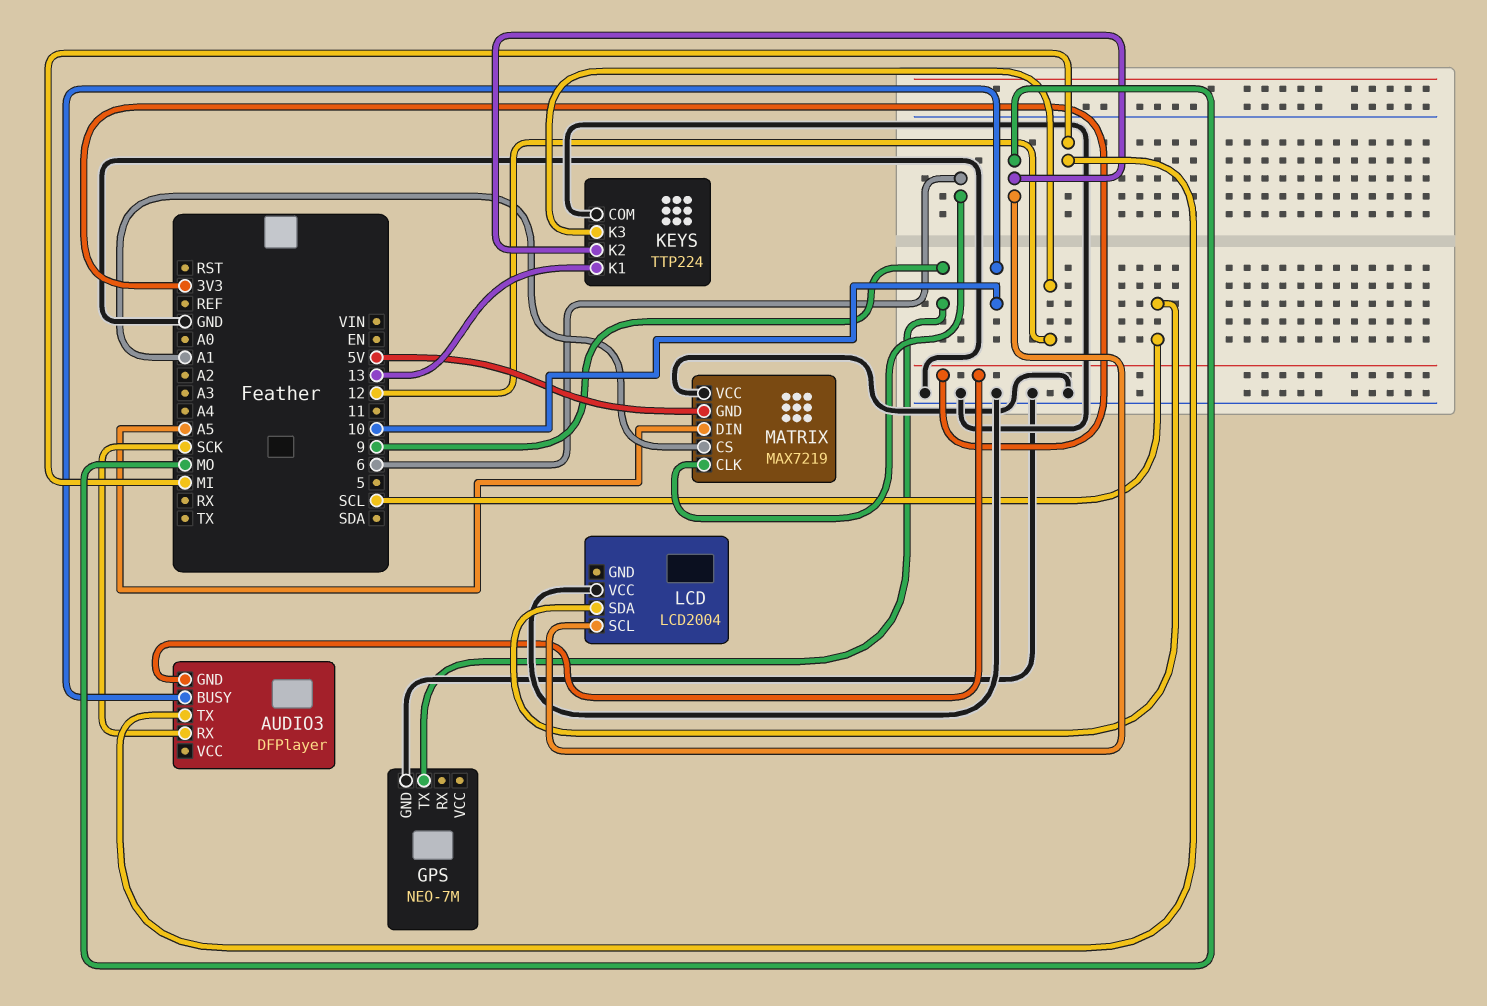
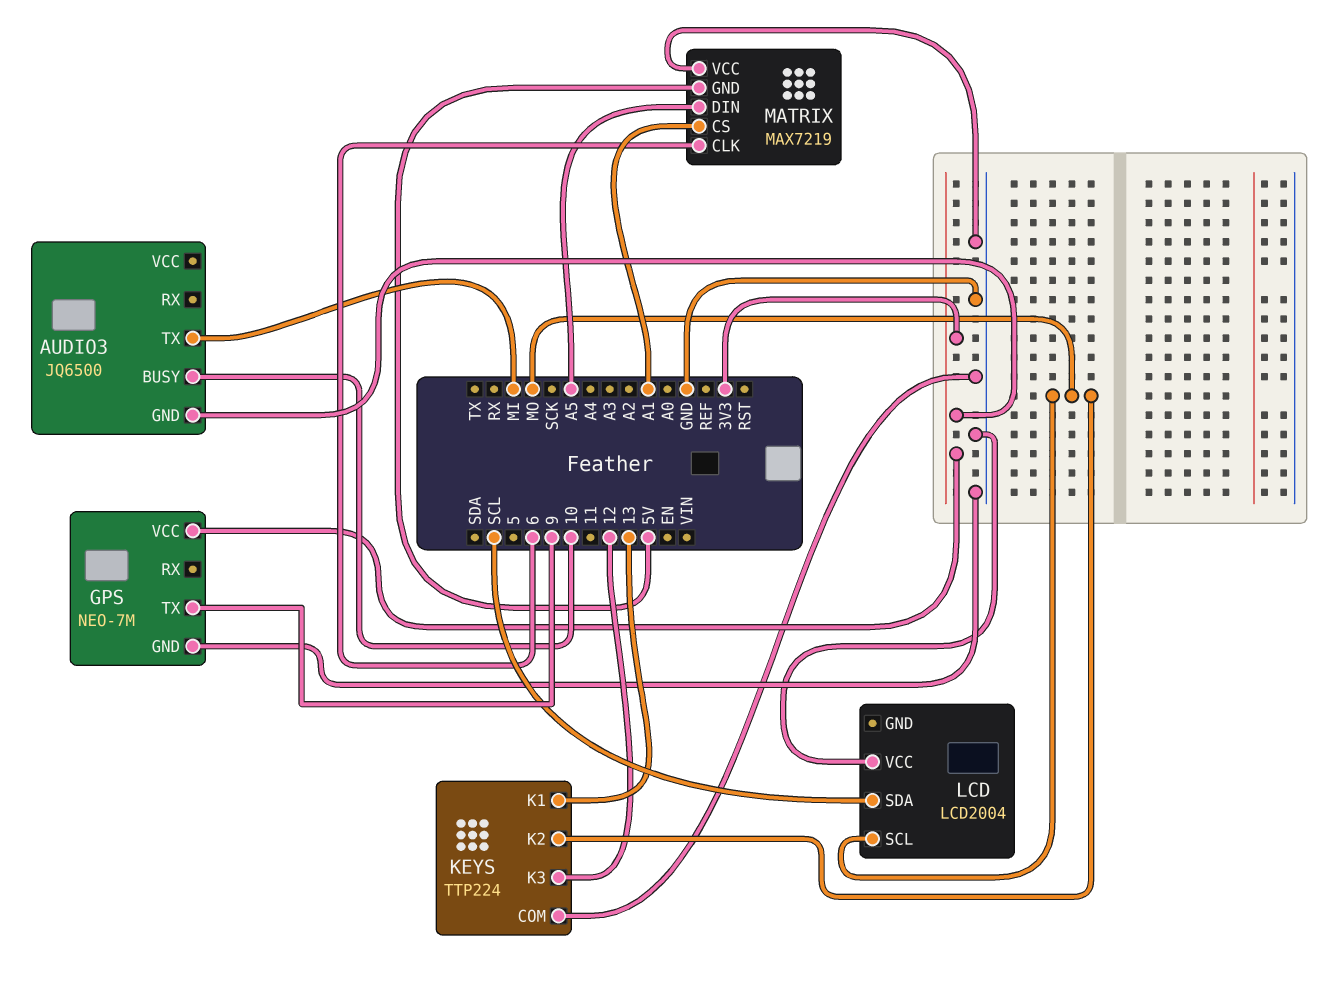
AUDIO3: DFPlayer -> JQ6500
AUDIO3 pin RX: SCK -> none
GPS pin VCC: none -> 3V3

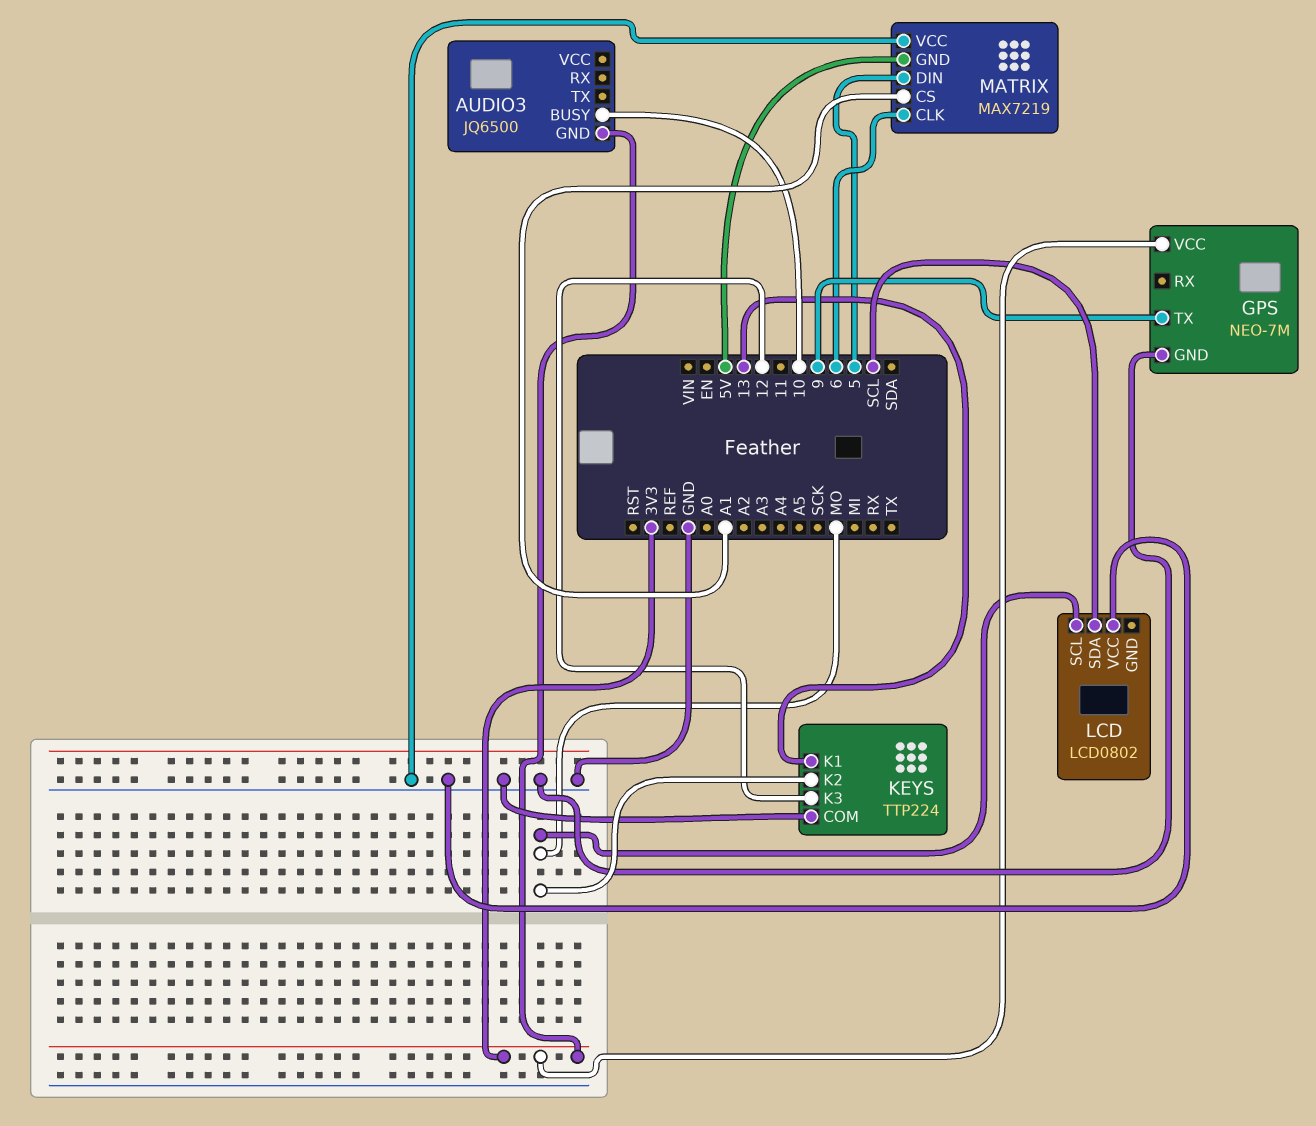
AUDIO3 pin TX: MI -> none
LCD: LCD2004 -> LCD0802
MATRIX pin DIN: A5 -> 5

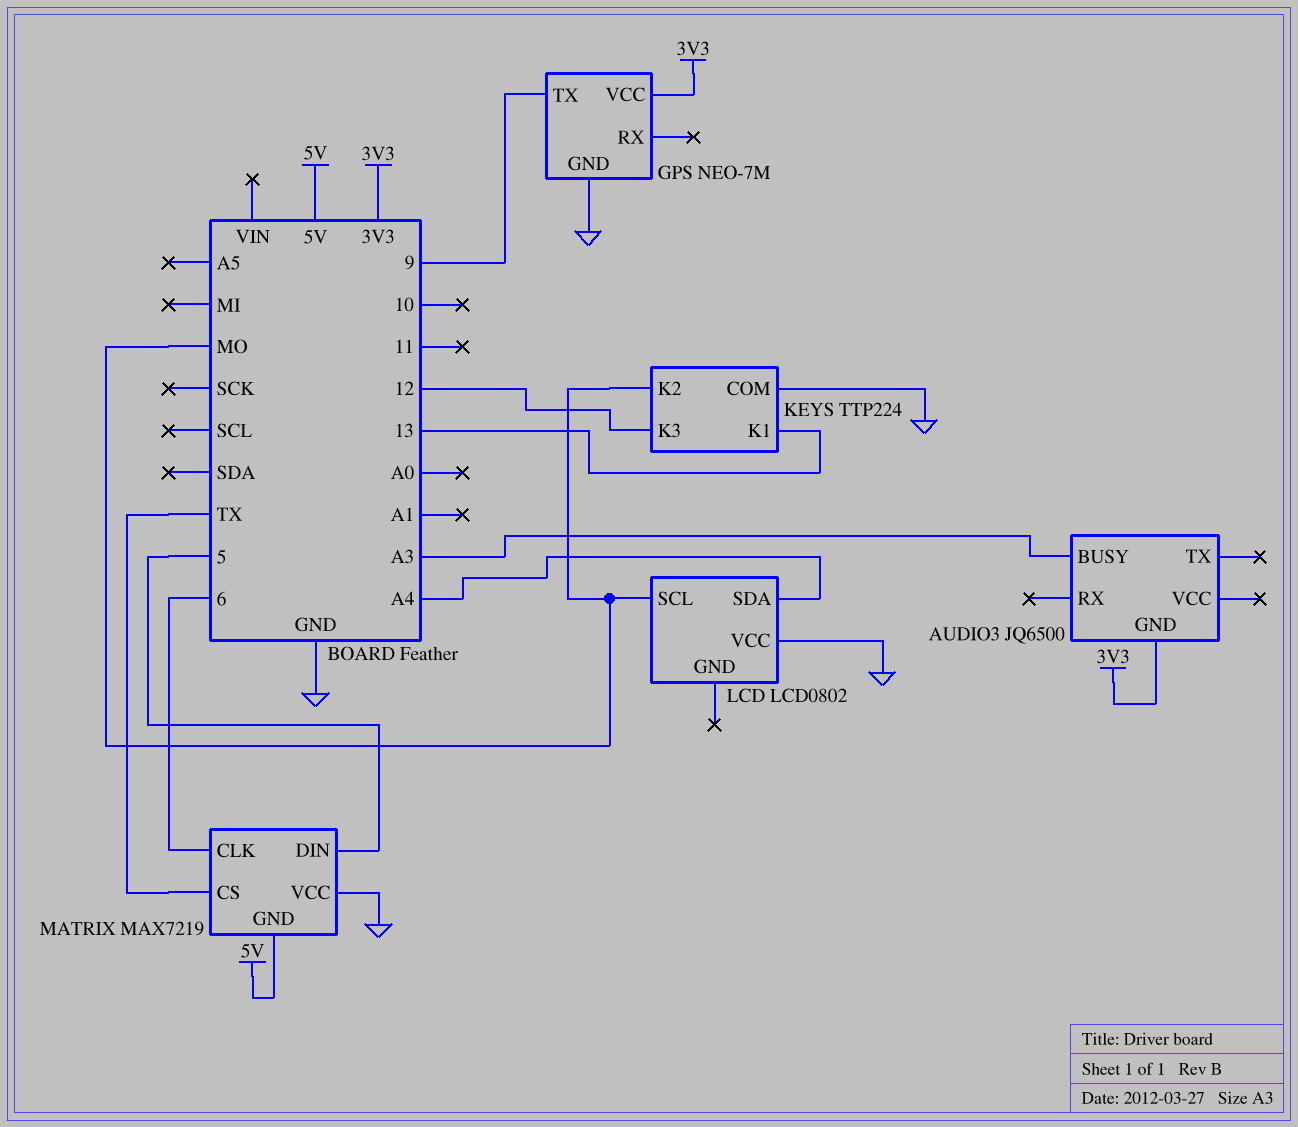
AUDIO3 pin BUSY: 10 -> A3
LCD pin SDA: SCL -> A4
MATRIX pin CS: A1 -> TX

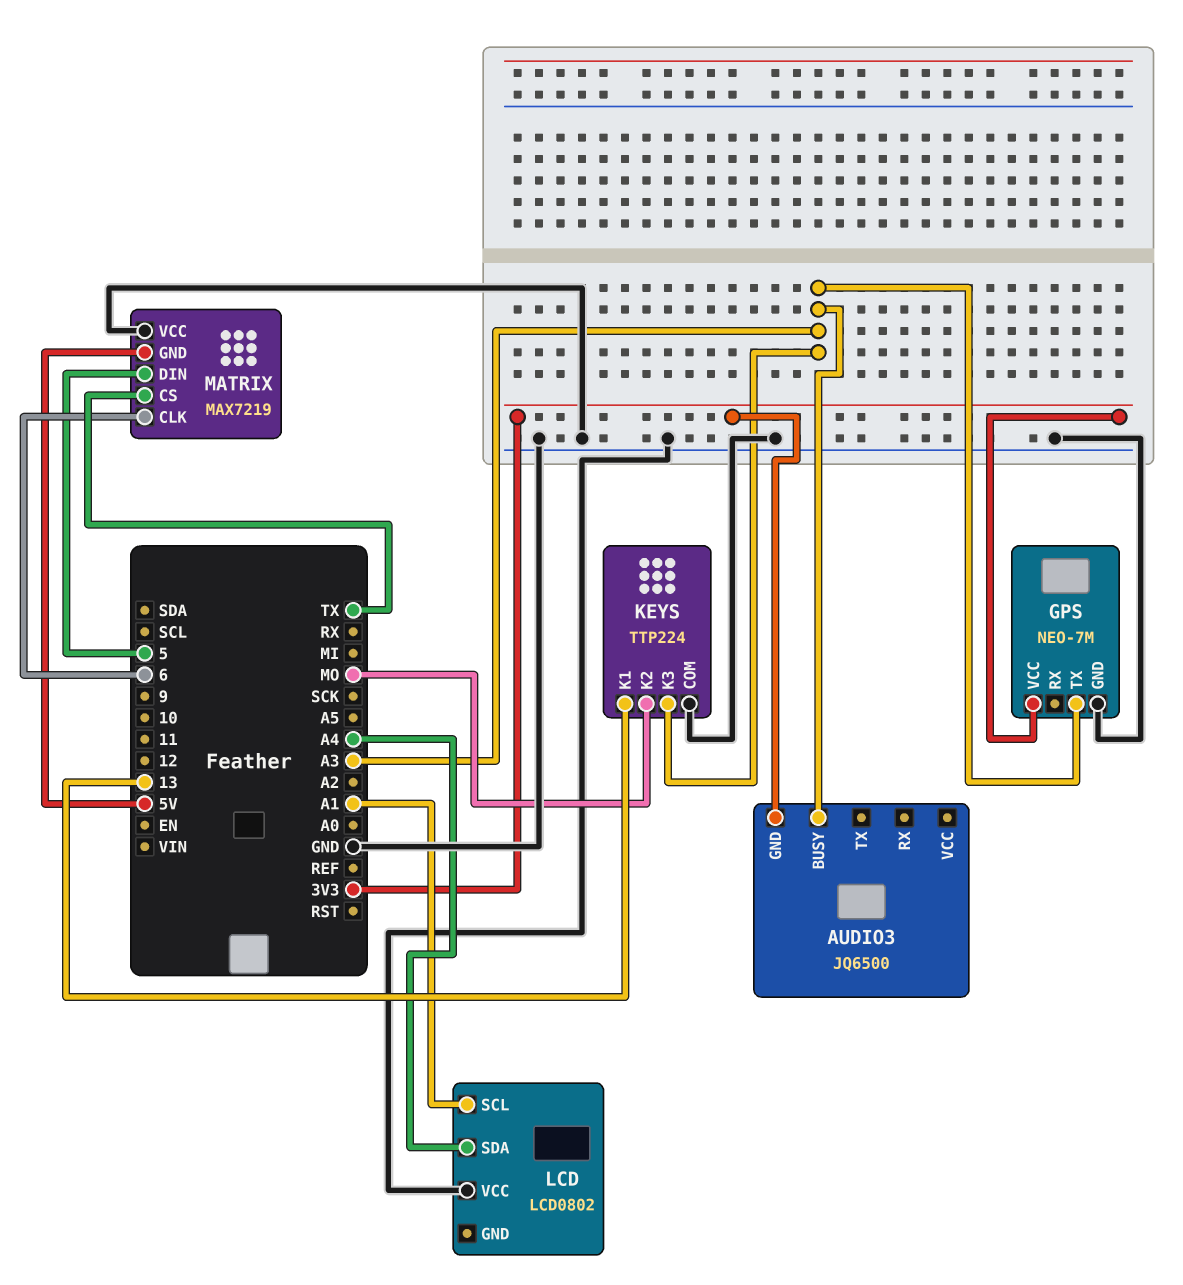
GPS pin TX: 9 -> A3
KEYS pin K3: 12 -> A3
LCD pin SCL: MO -> A1

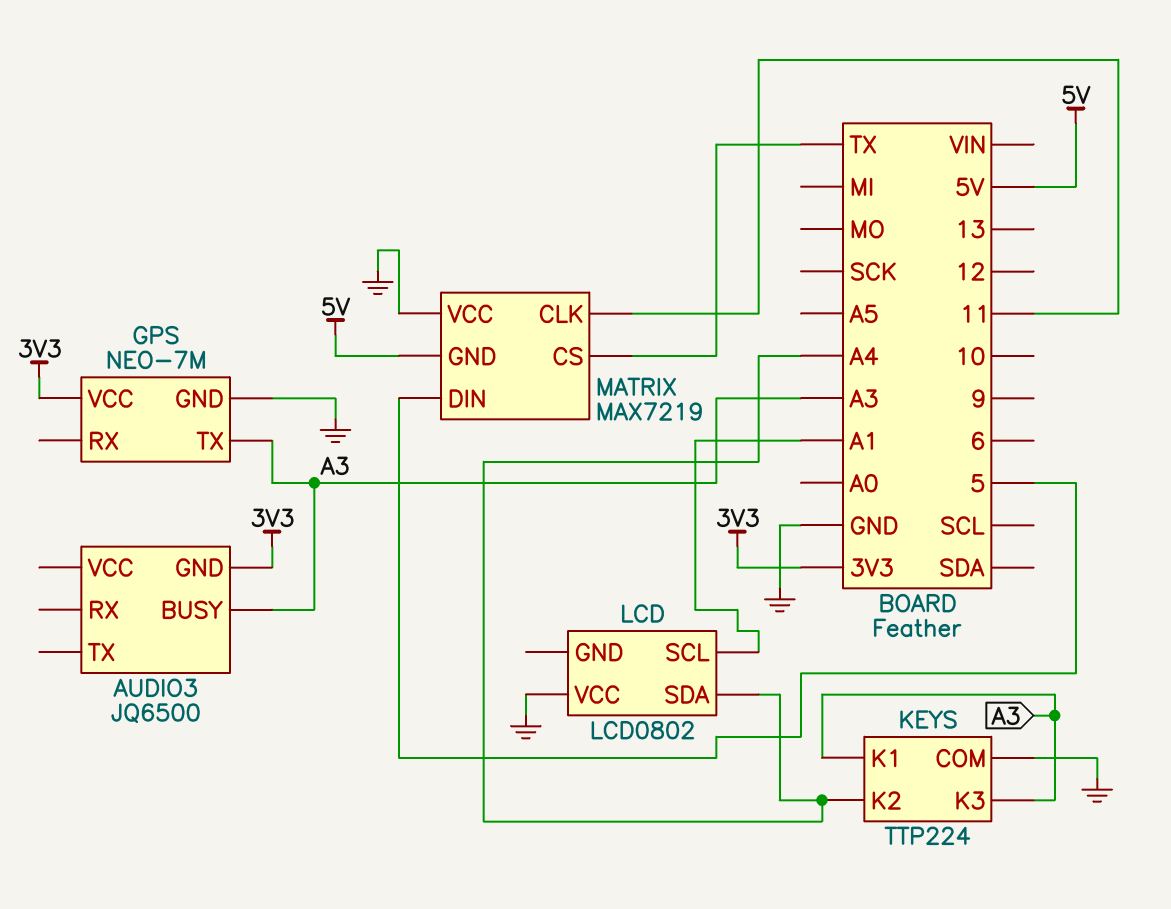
KEYS pin K1: 13 -> A3
KEYS pin K2: MO -> A4
MATRIX pin CLK: 6 -> 11

